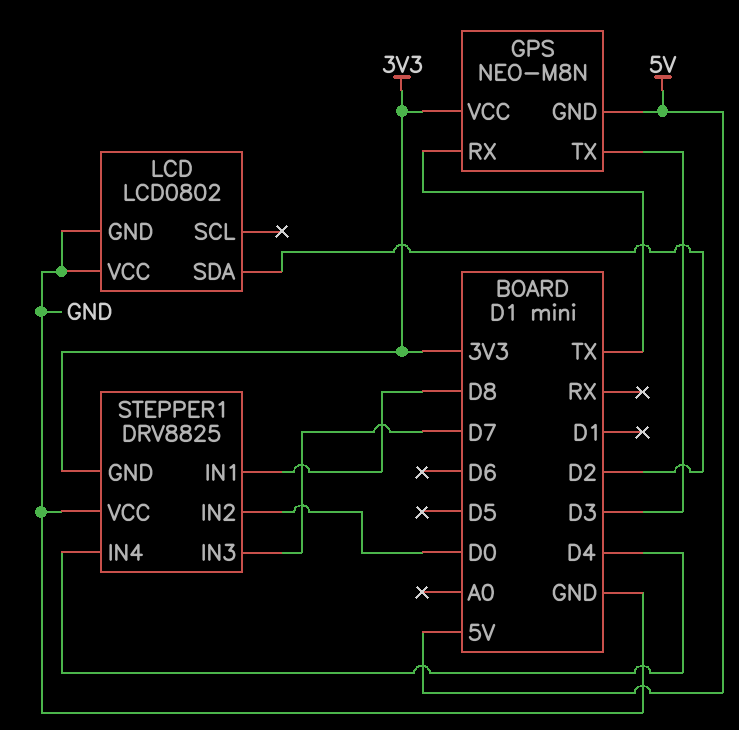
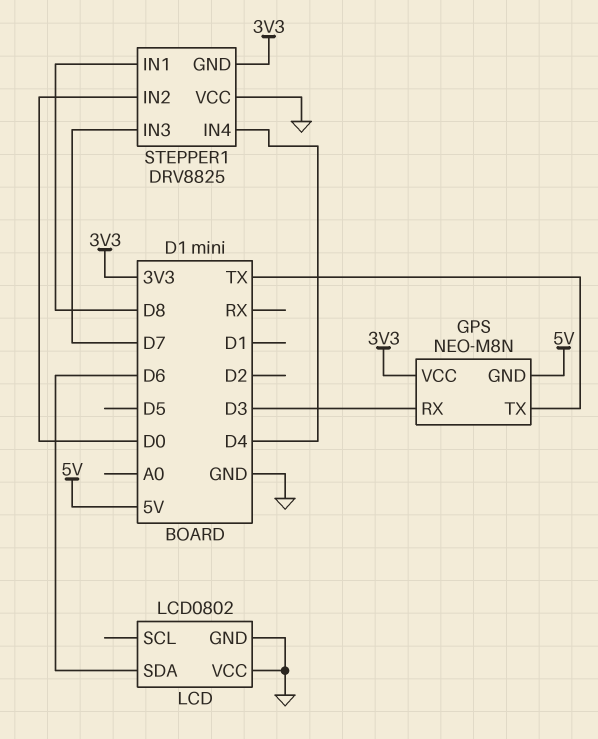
GPS pin RX: TX -> D3
GPS pin TX: D3 -> TX
LCD pin SDA: D2 -> D6

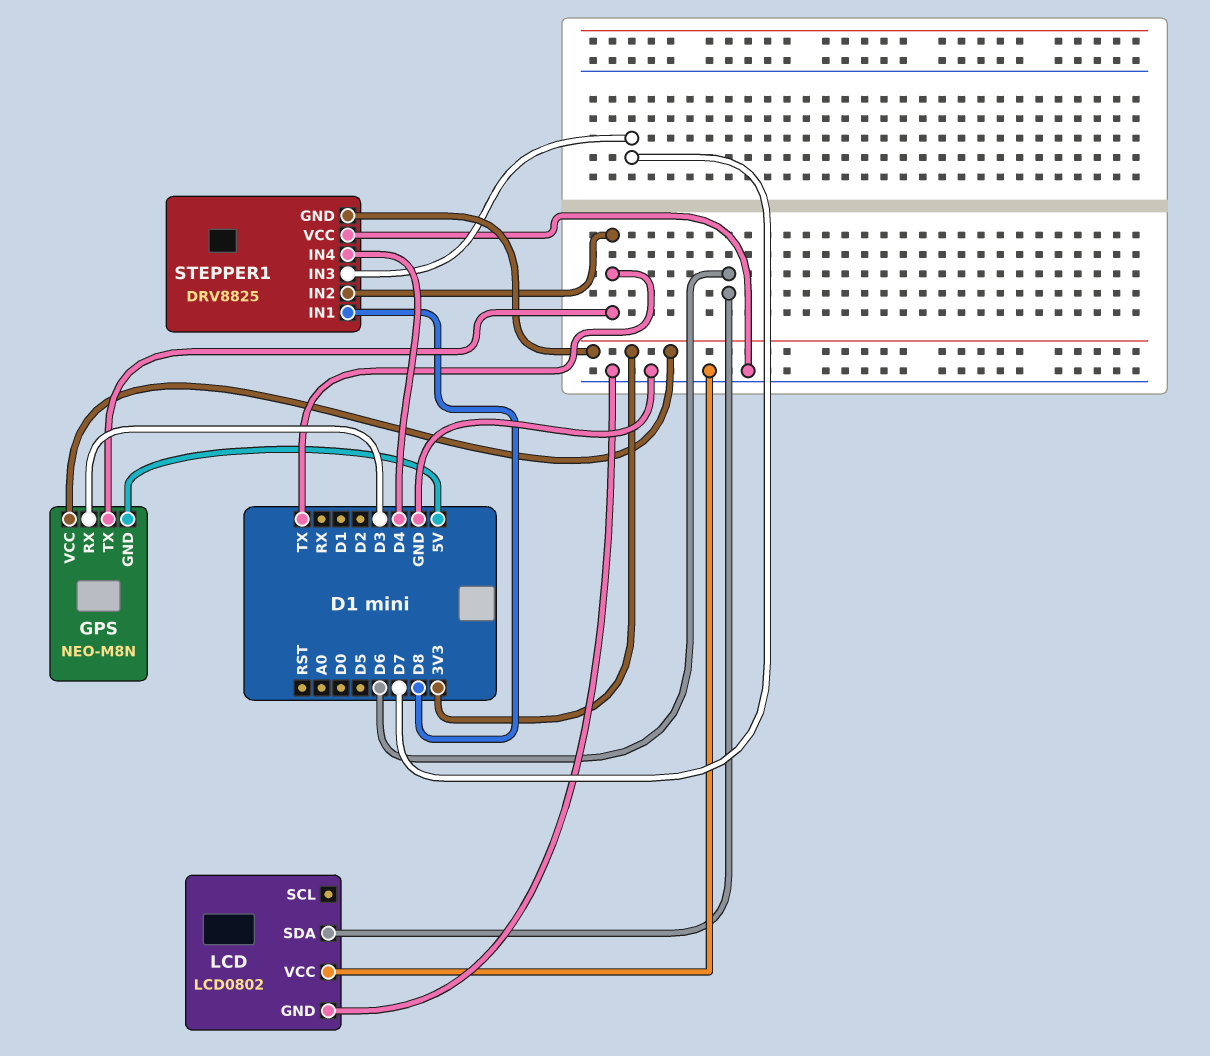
STEPPER1 pin IN2: D0 -> TX

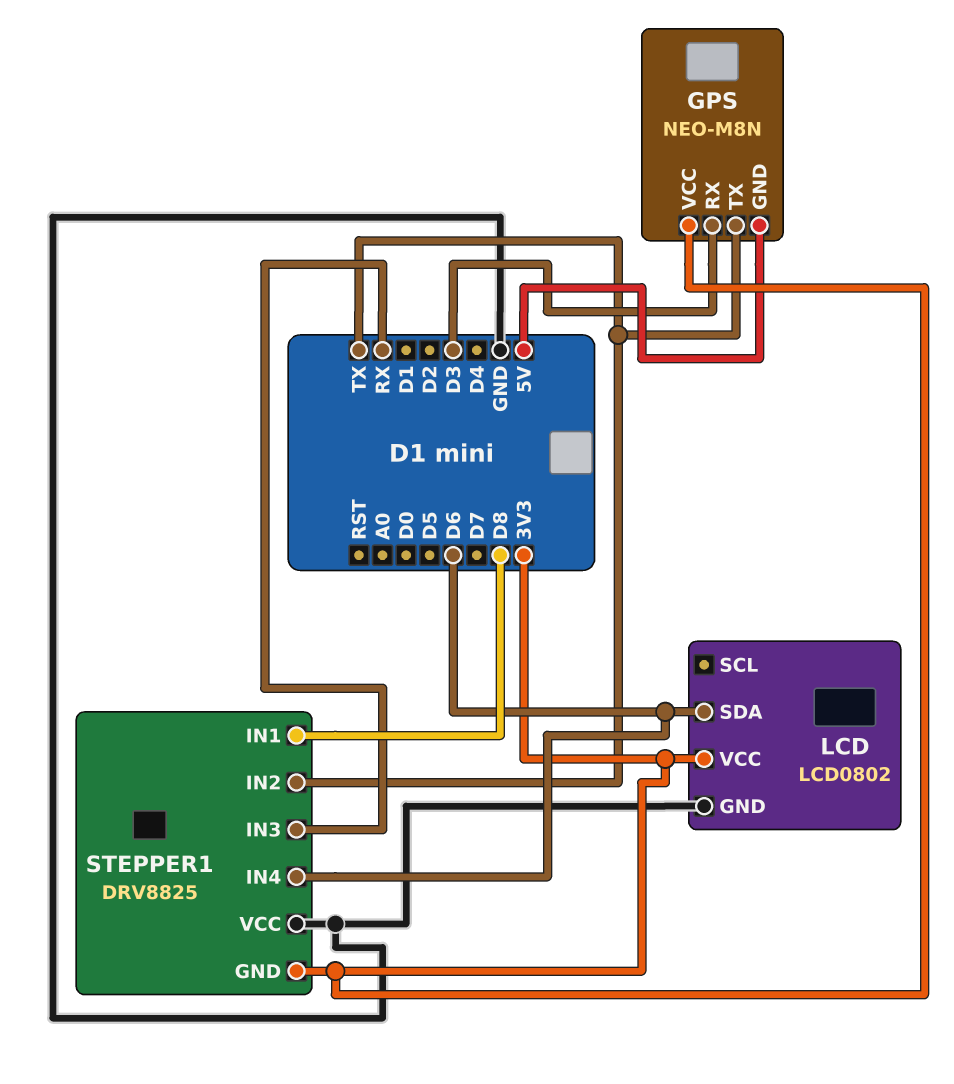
LCD pin VCC: GND -> 3V3
STEPPER1 pin IN3: D7 -> RX
STEPPER1 pin IN4: D4 -> D6

